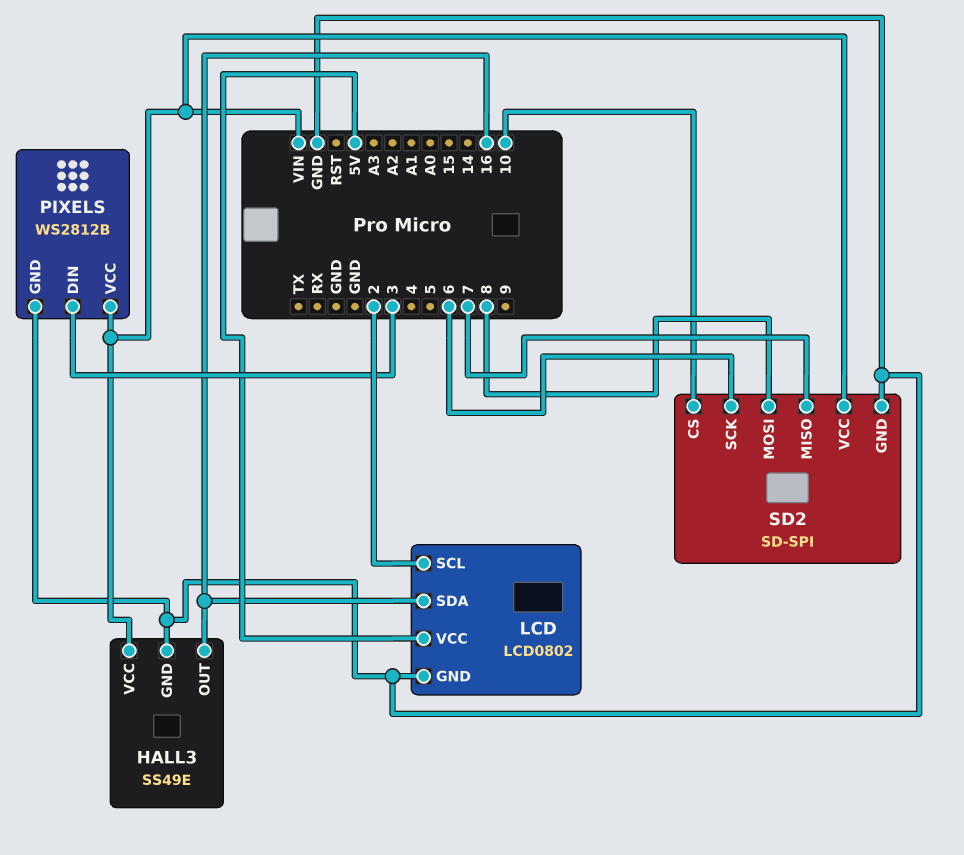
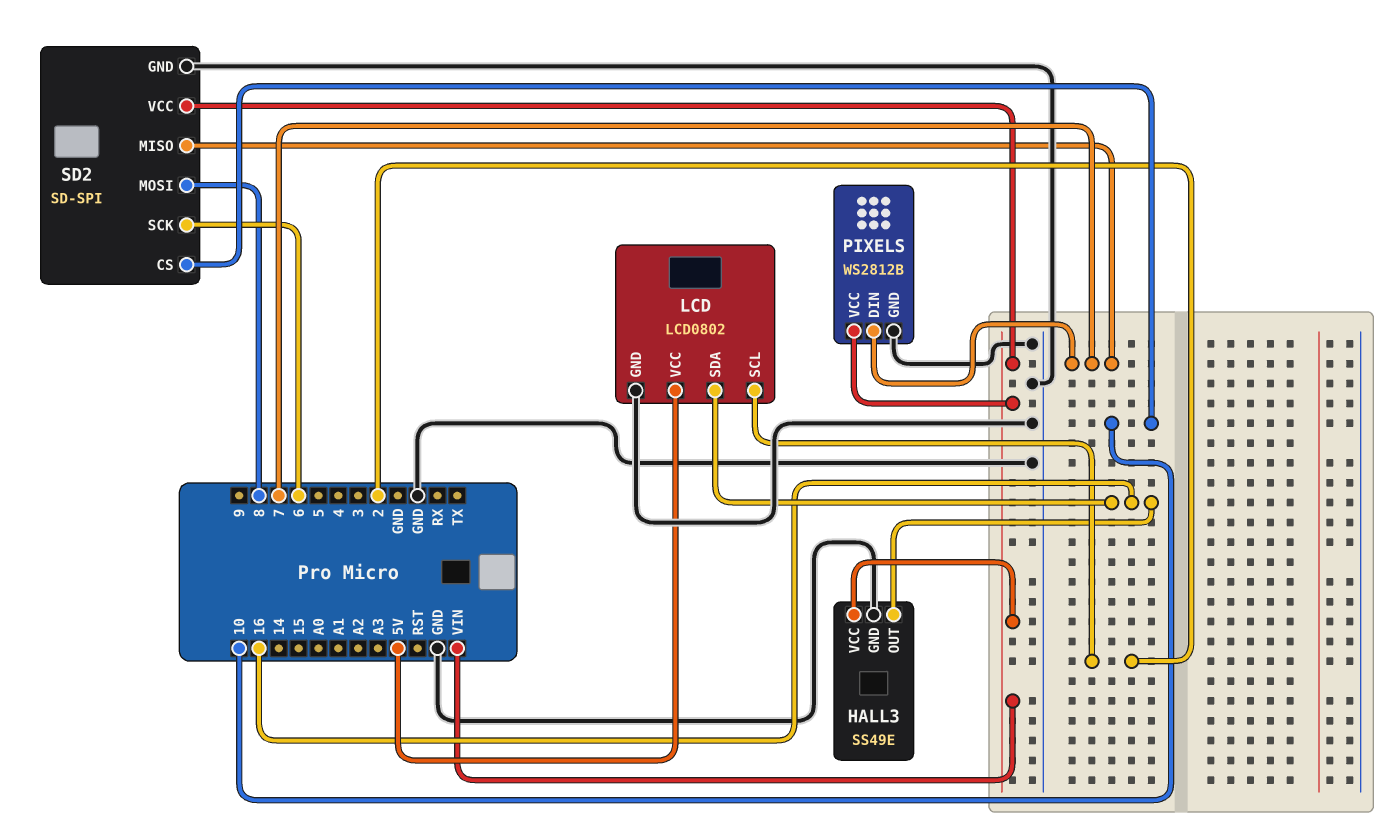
PIXELS pin DIN: 3 -> 7

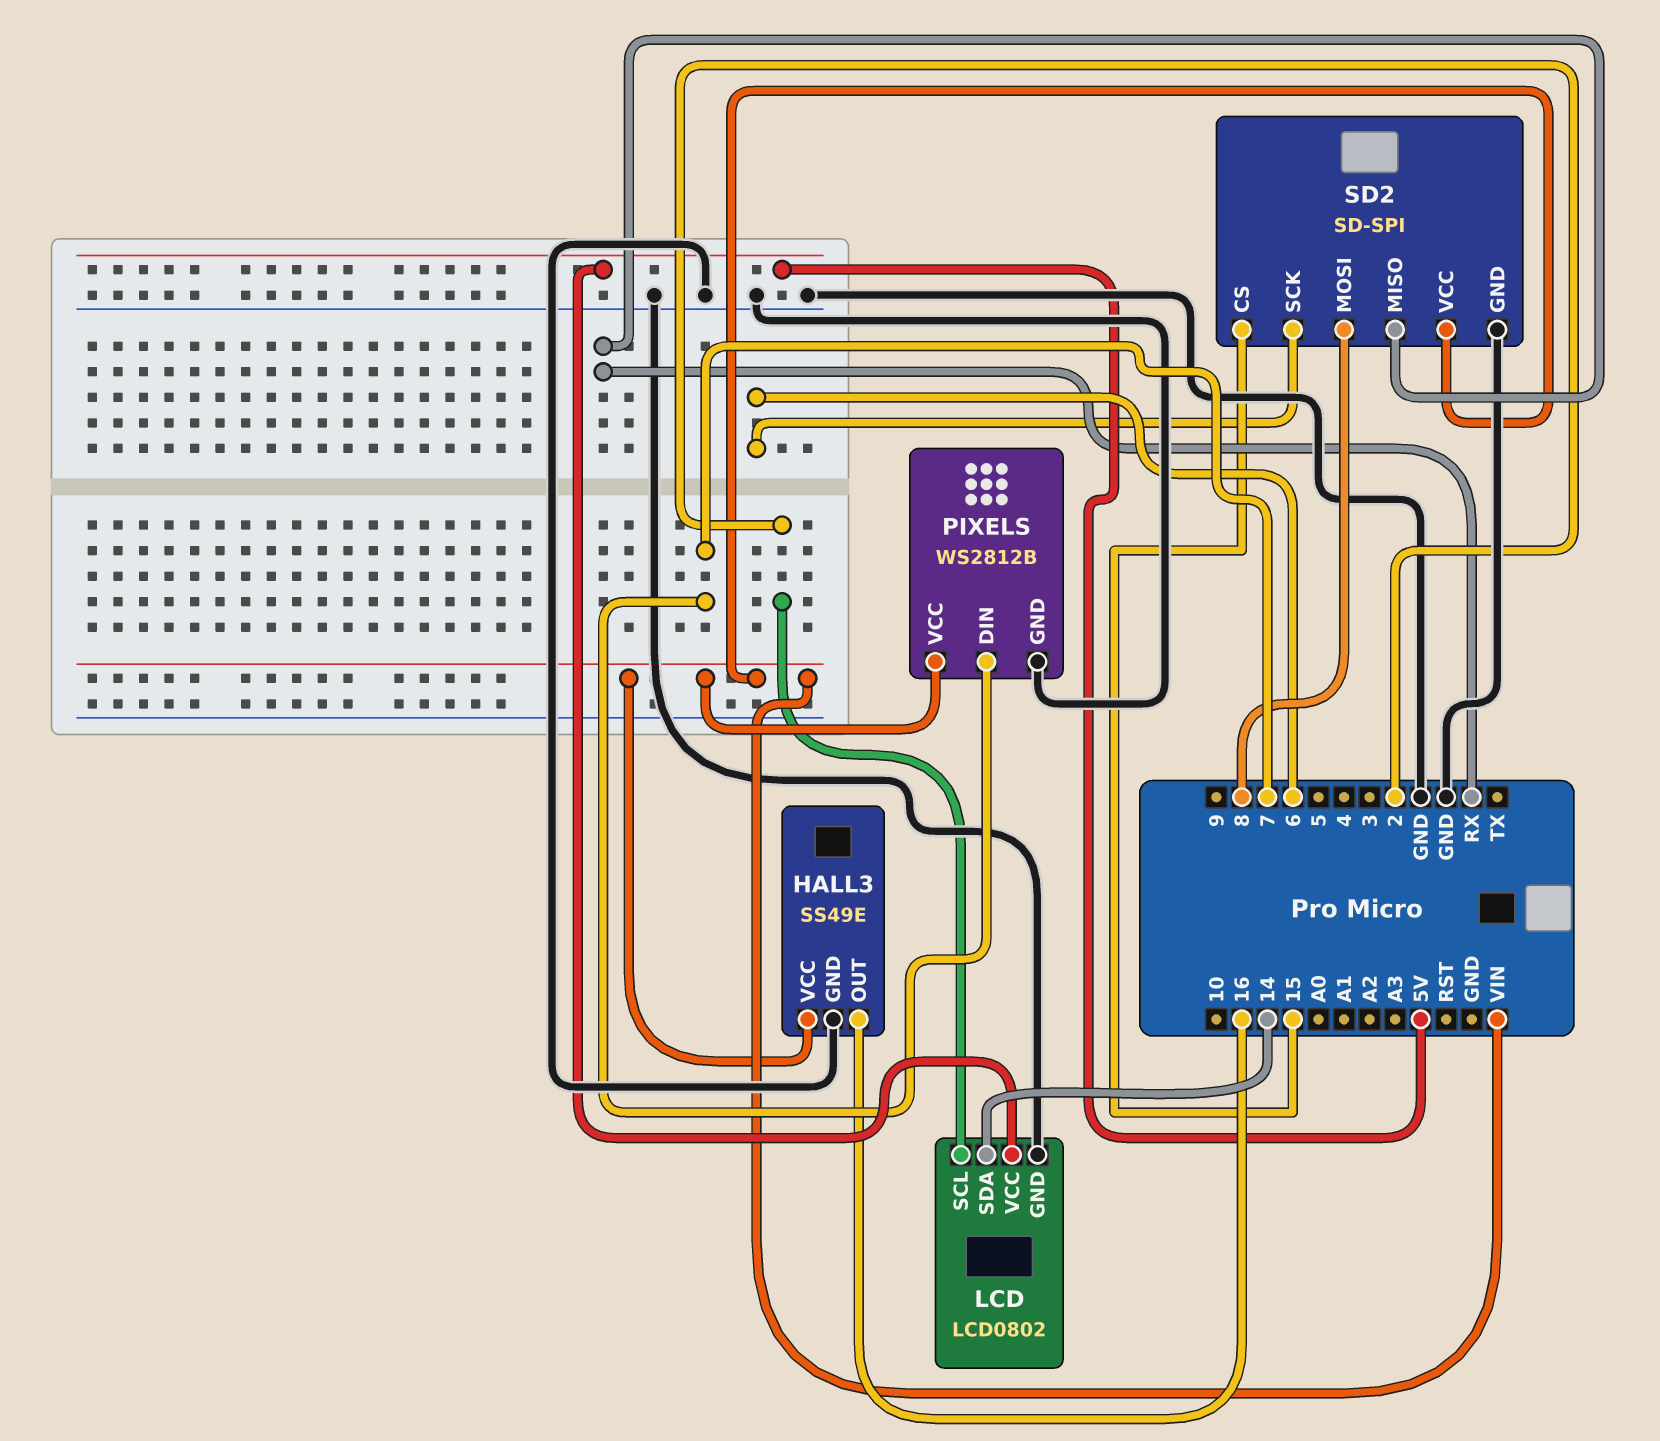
LCD pin SDA: 16 -> 14
SD2 pin CS: 10 -> 15
SD2 pin MISO: 7 -> RX

